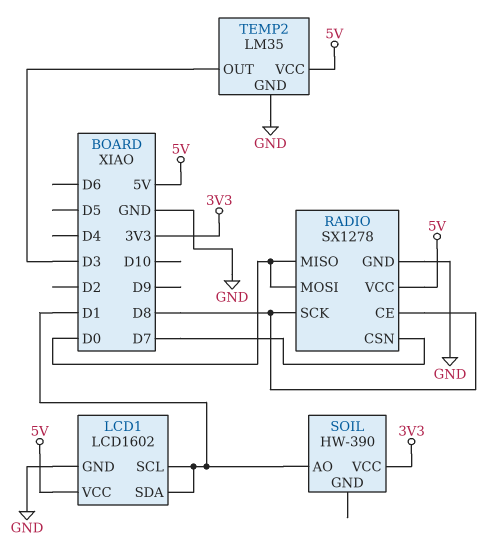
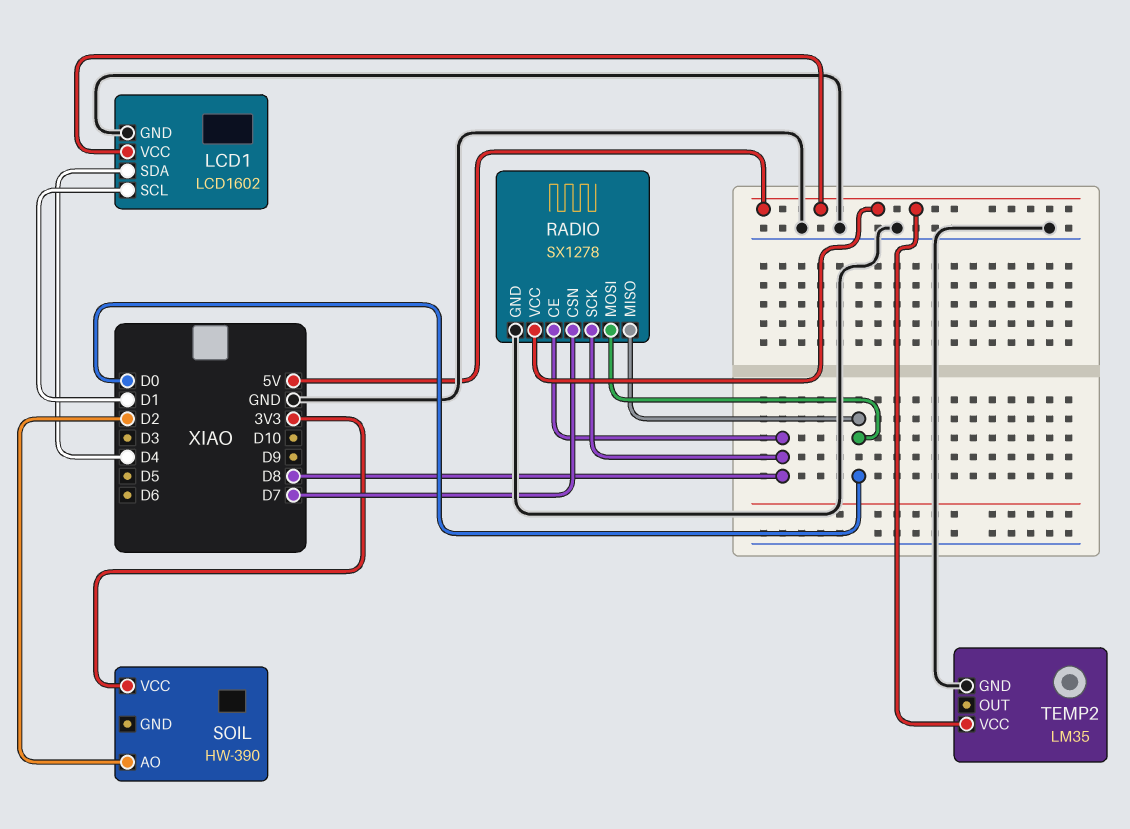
LCD1 pin SDA: D1 -> D4
SOIL pin AO: D1 -> D2
TEMP2 pin OUT: D3 -> none

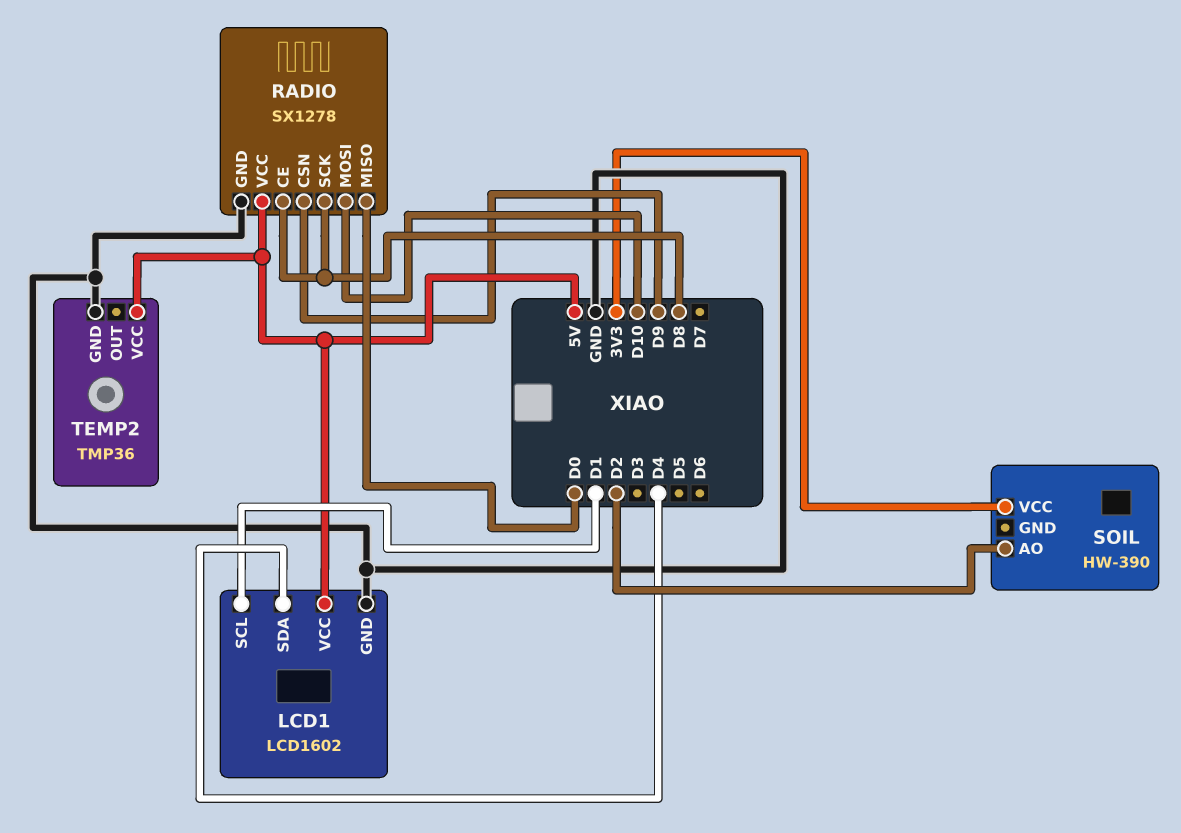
RADIO pin CSN: D7 -> D9
RADIO pin MOSI: D0 -> D10
TEMP2: LM35 -> TMP36

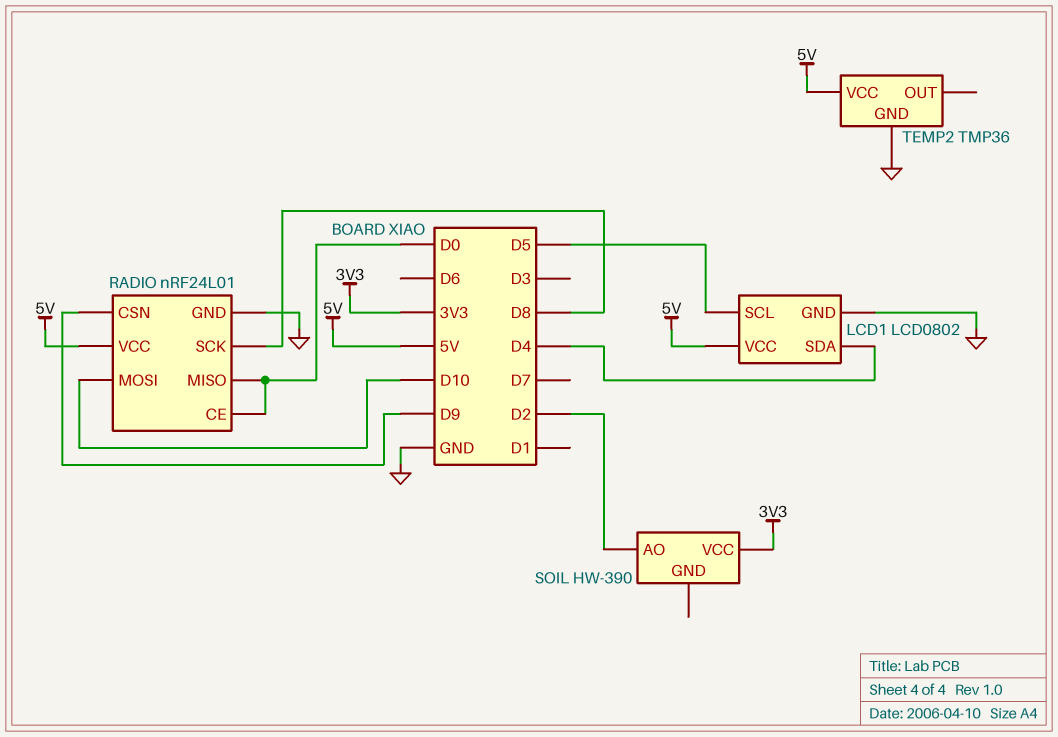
LCD1: LCD1602 -> LCD0802
LCD1 pin SCL: D1 -> D5
RADIO: SX1278 -> nRF24L01
RADIO pin CE: D8 -> D0

